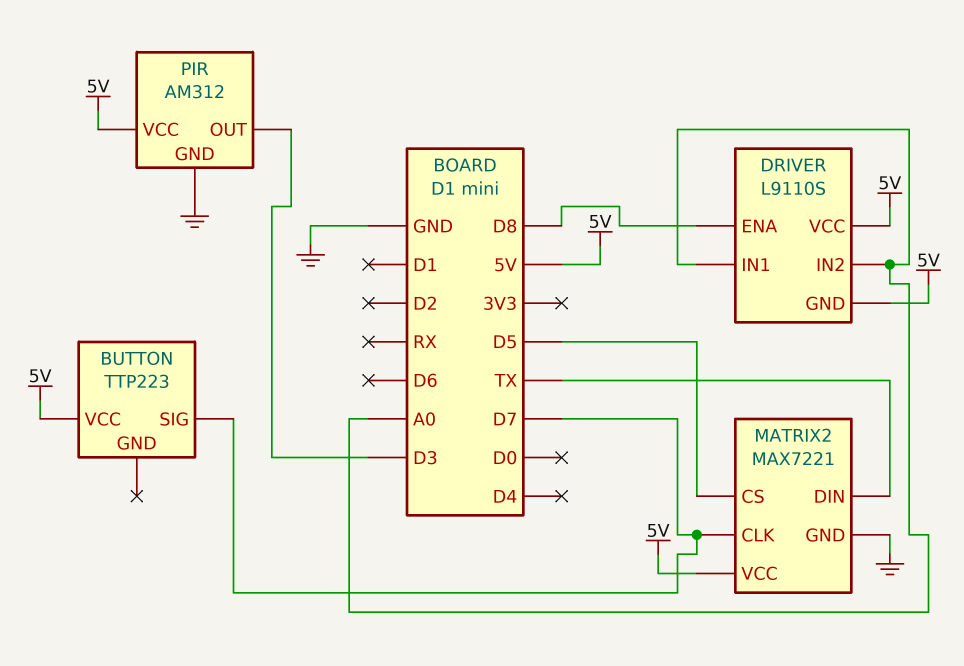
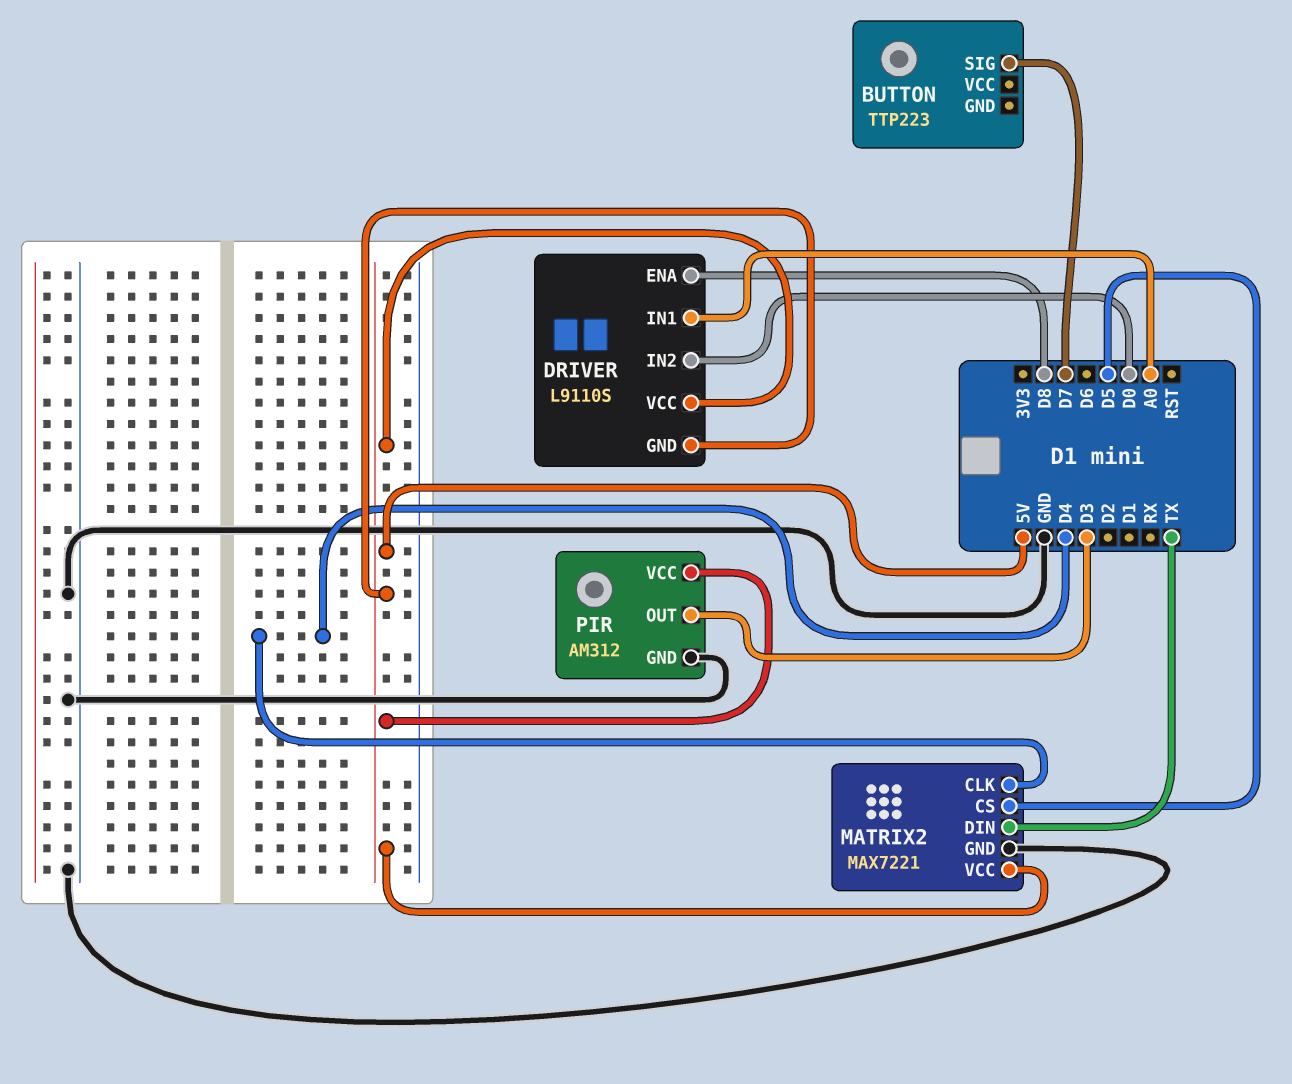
BUTTON pin VCC: 5V -> none
DRIVER pin IN2: A0 -> D0
MATRIX2 pin CLK: D7 -> D4

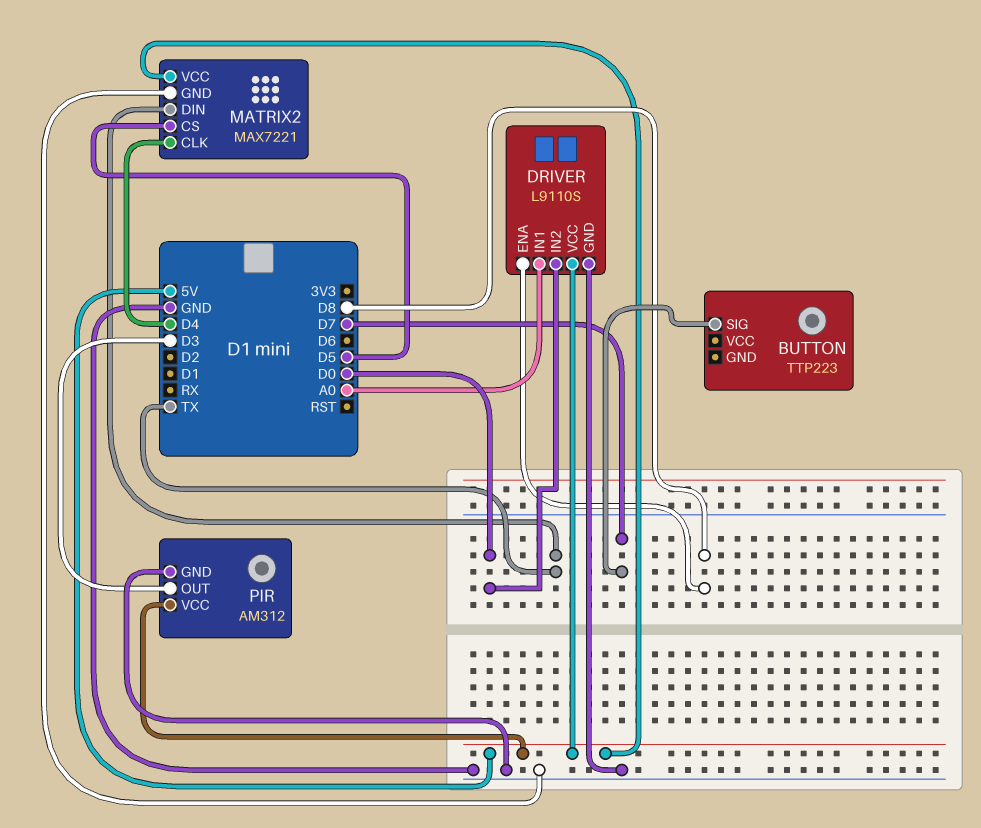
DRIVER pin GND: 5V -> GND

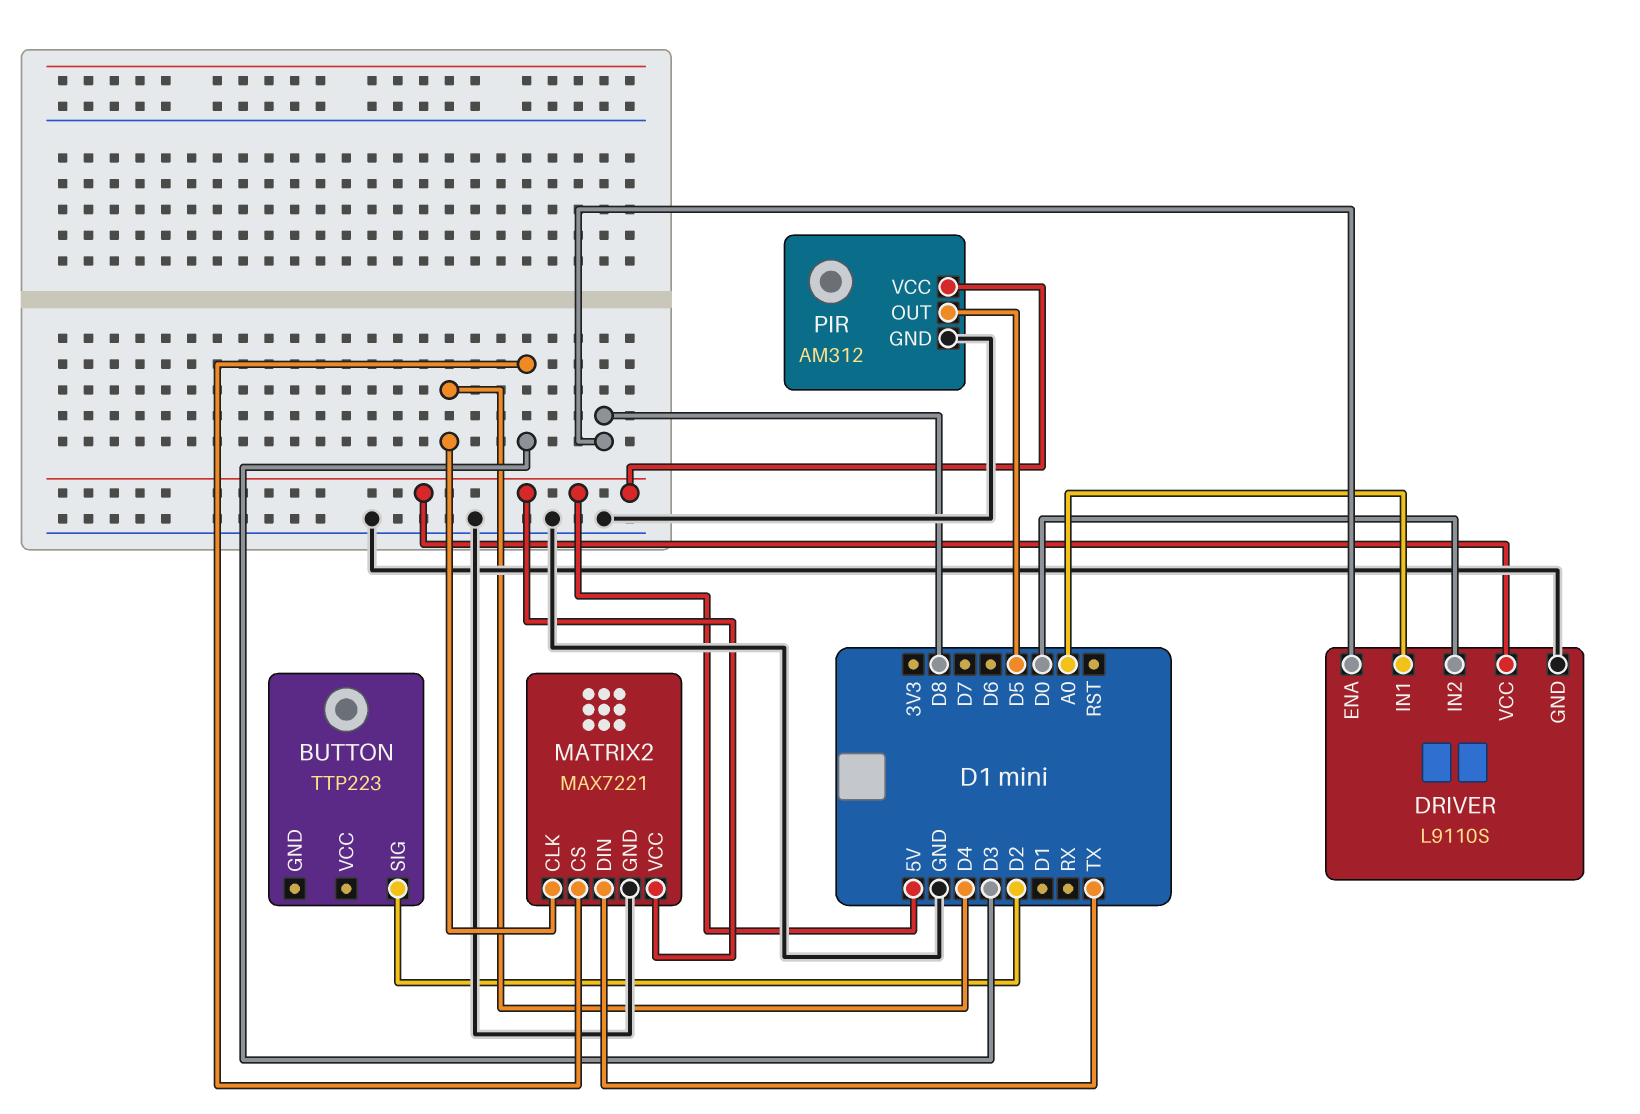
BUTTON pin SIG: D7 -> D2
MATRIX2 pin CS: D5 -> D3
PIR pin OUT: D3 -> D5

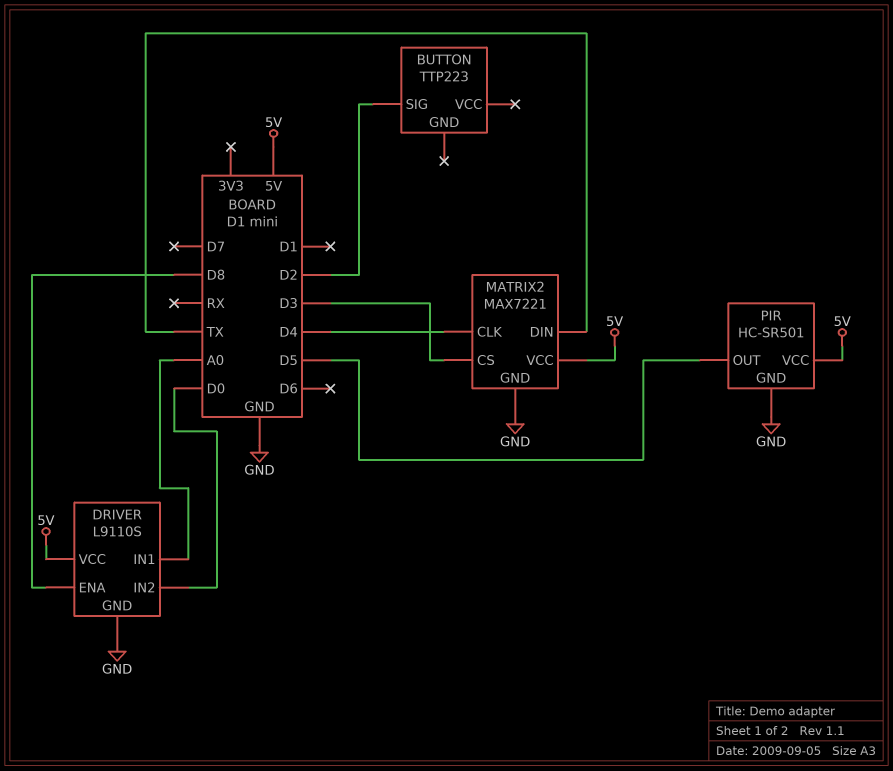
PIR: AM312 -> HC-SR501

